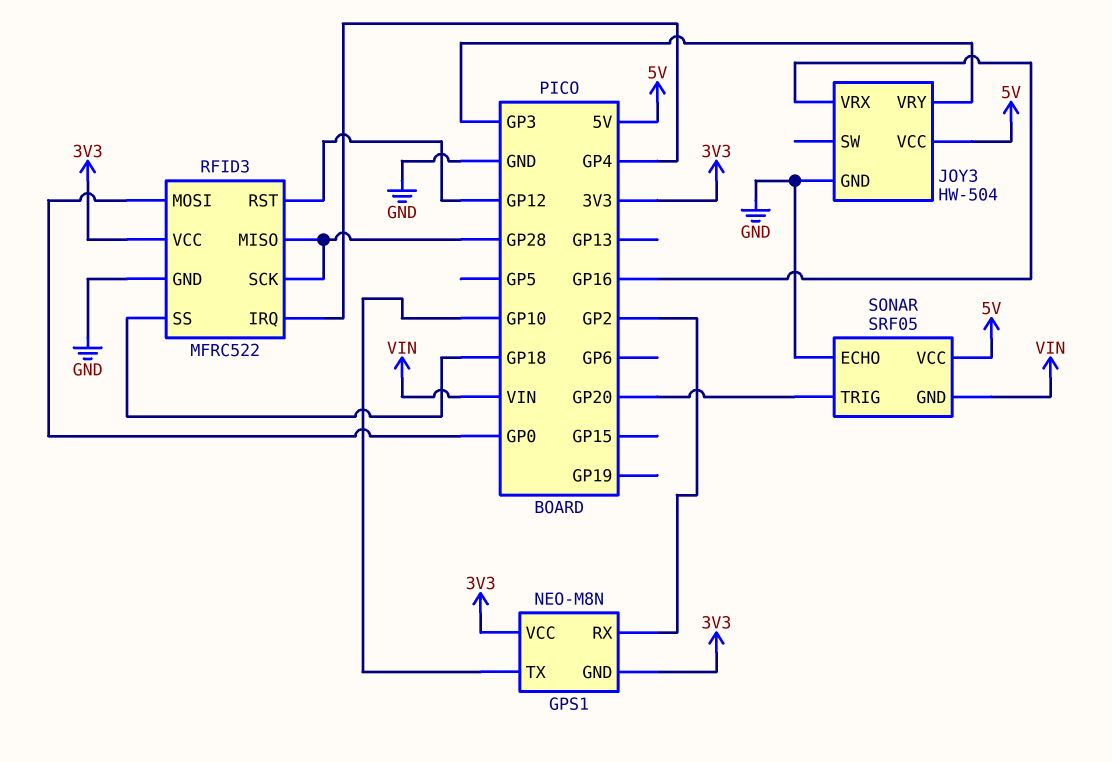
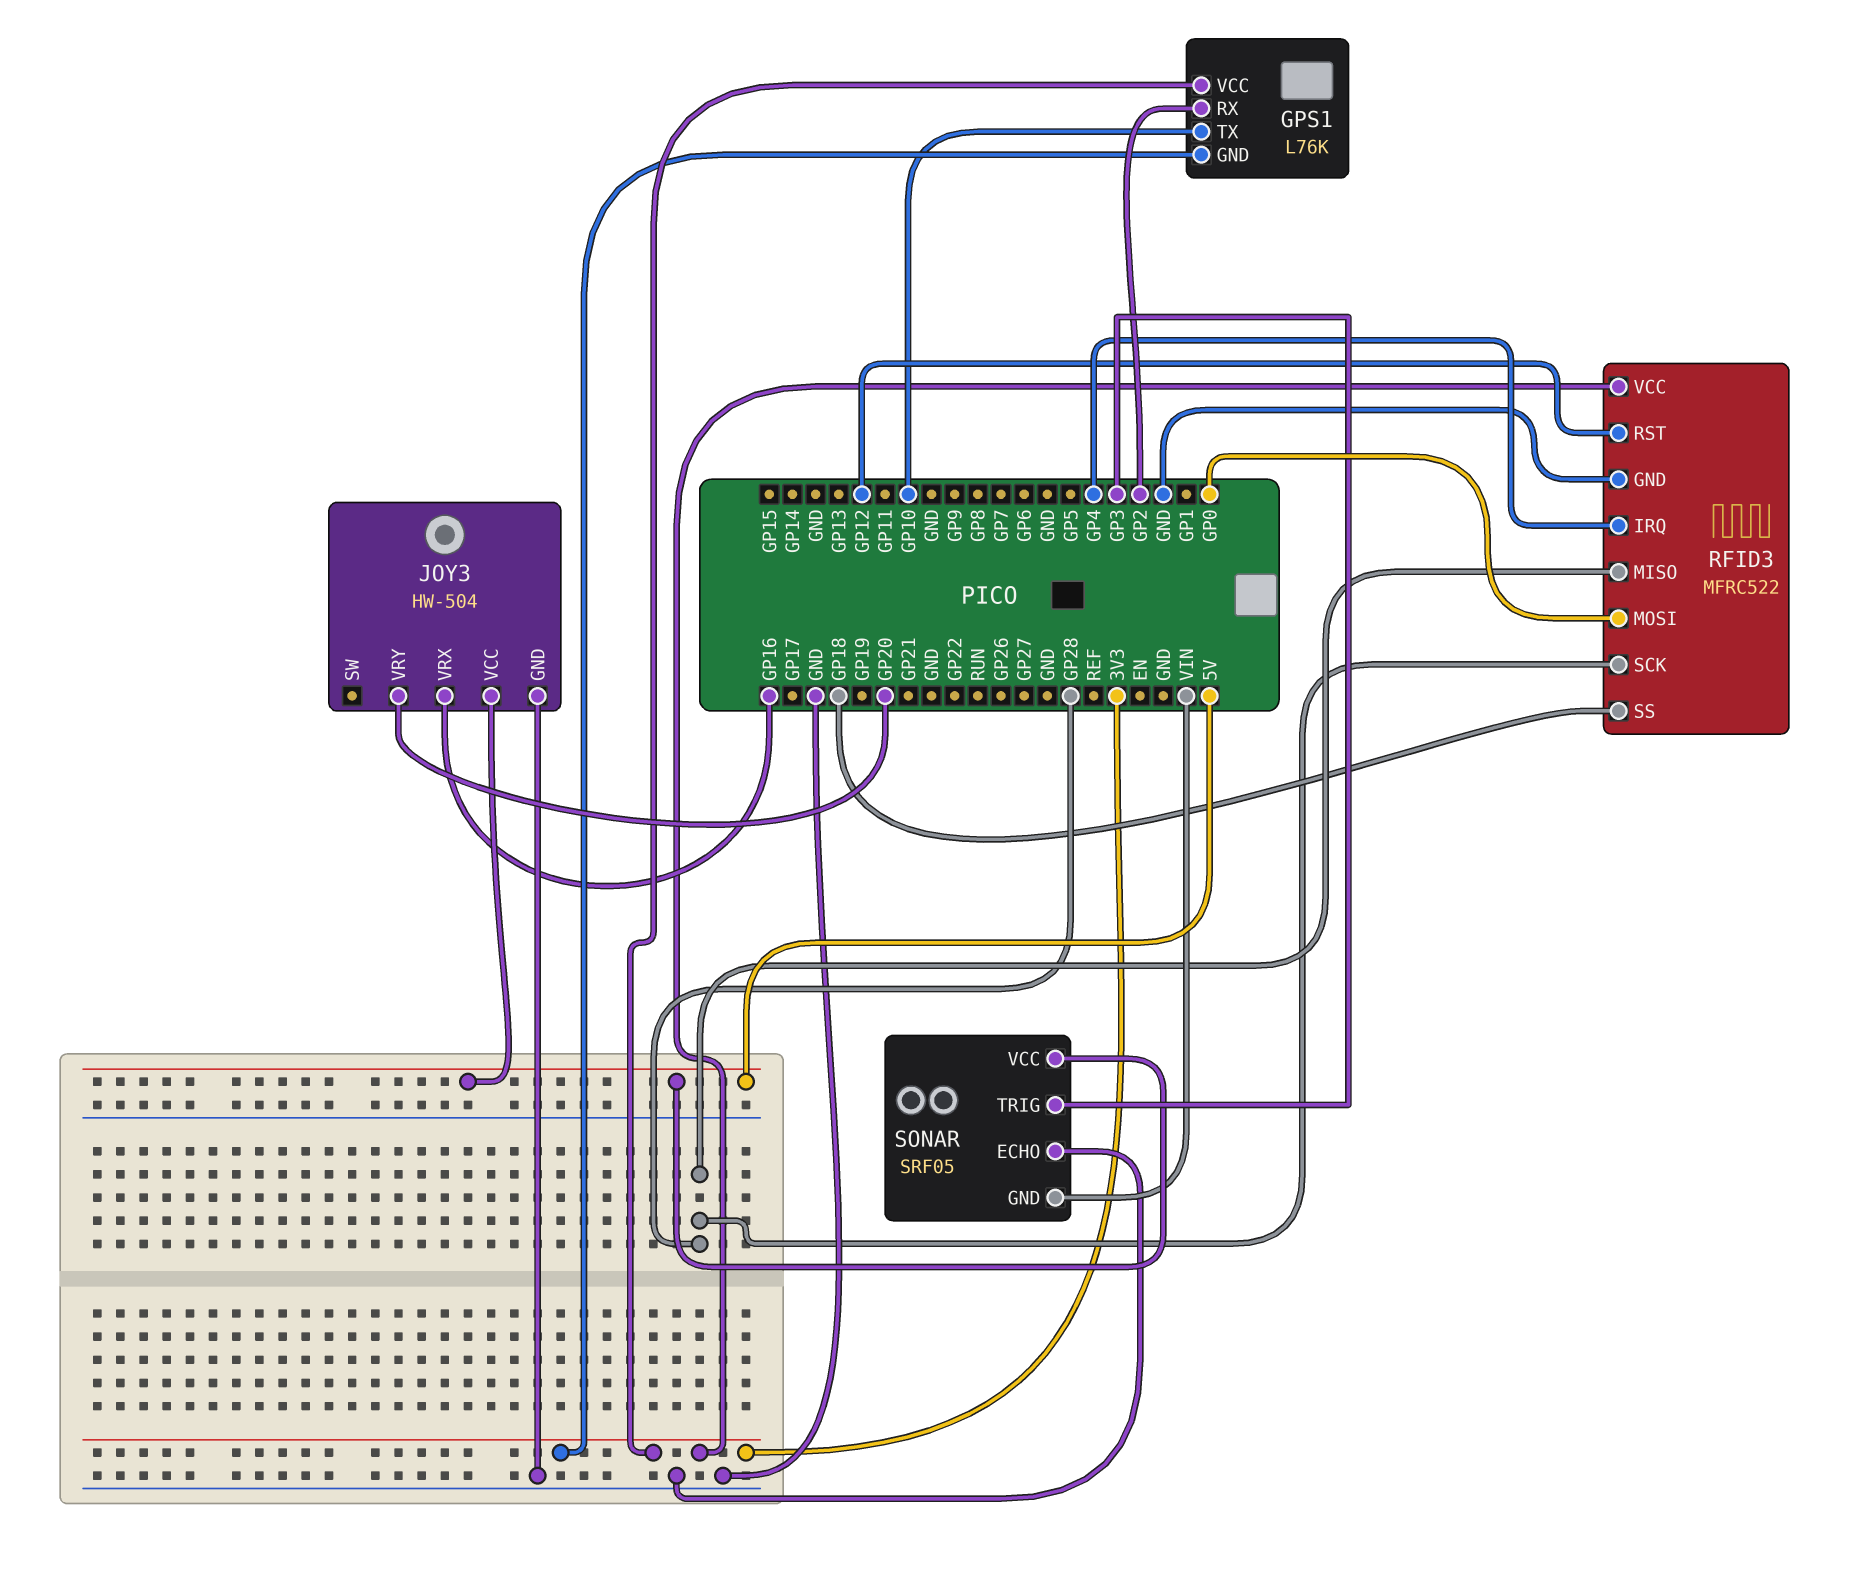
GPS1: NEO-M8N -> L76K
JOY3 pin VRY: GP3 -> GP20
SONAR pin TRIG: GP20 -> GP3

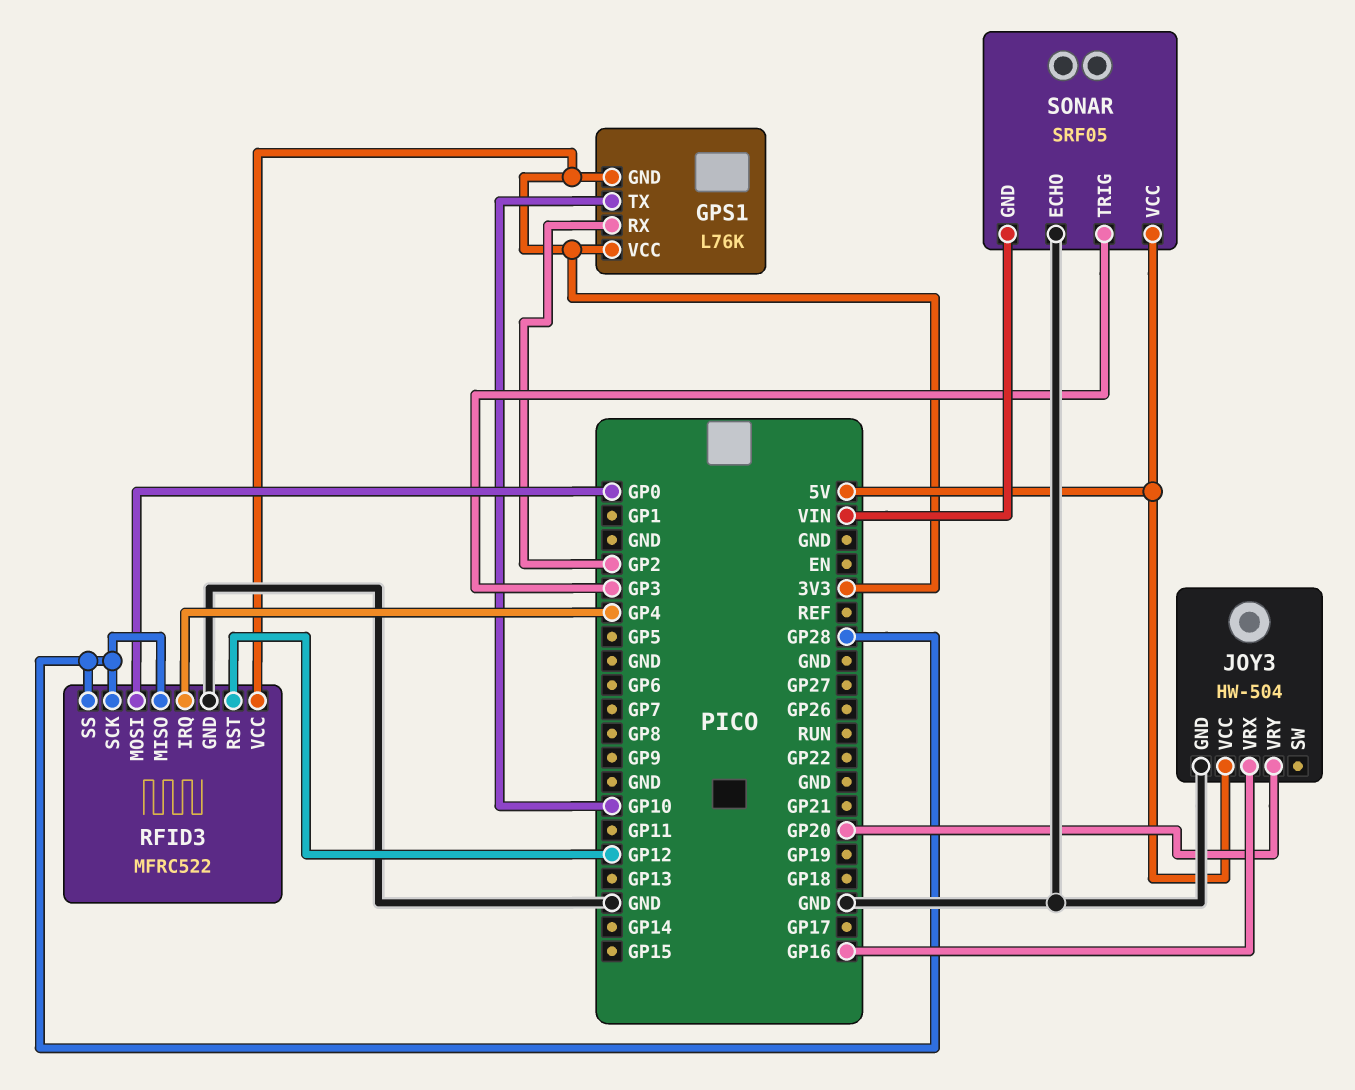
RFID3 pin SS: GP18 -> GP28

